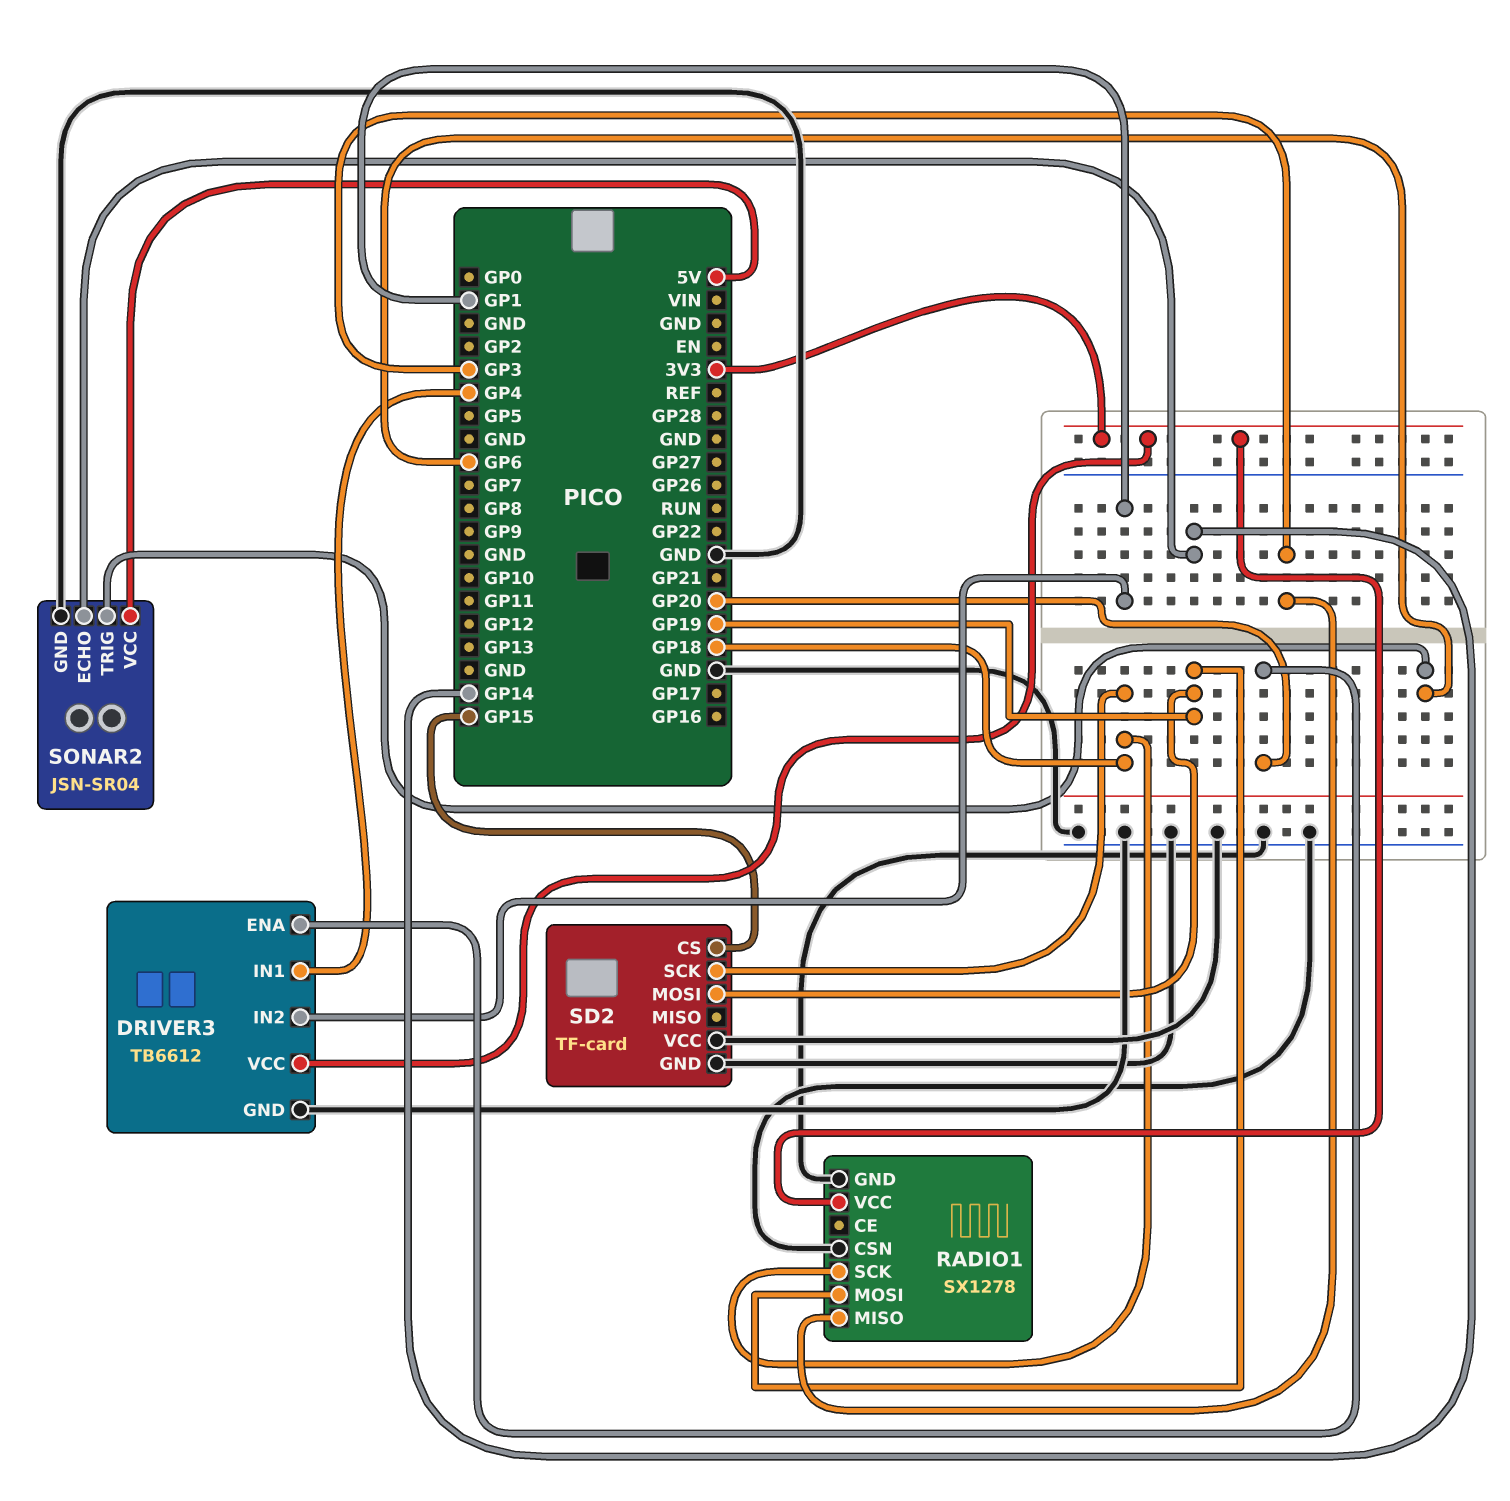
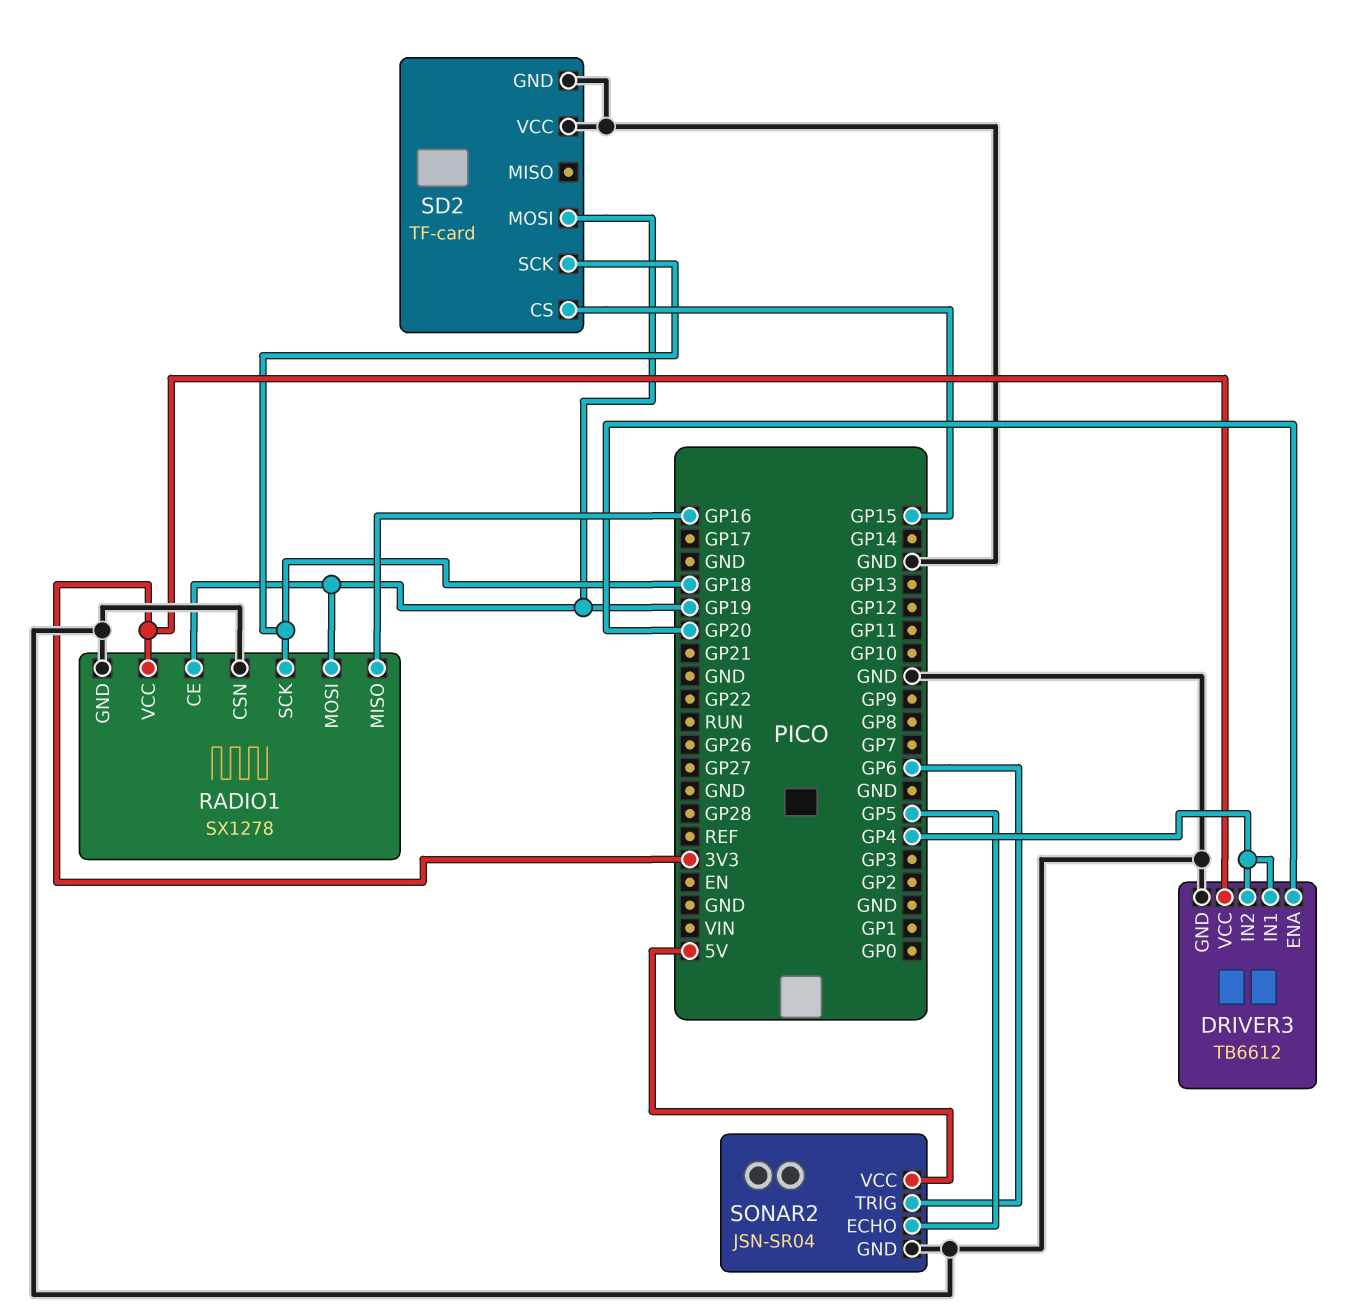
DRIVER3 pin IN2: GP1 -> GP4
RADIO1 pin CE: none -> GP19
RADIO1 pin MISO: GP3 -> GP16
SONAR2 pin ECHO: GP14 -> GP5

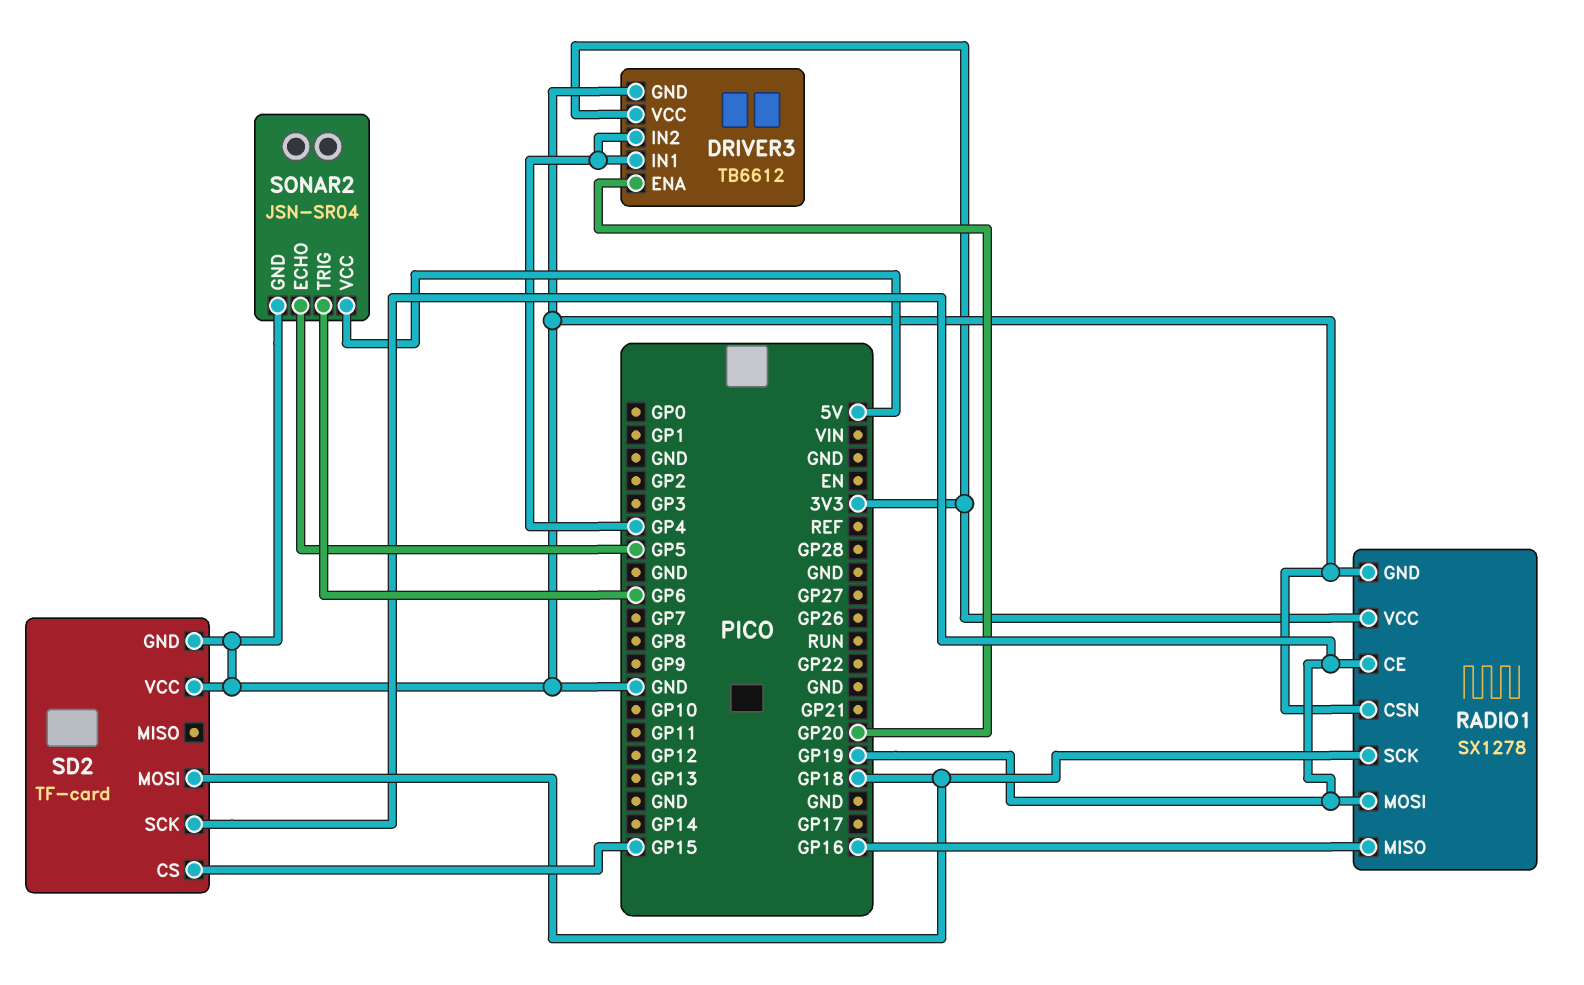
SD2 pin MOSI: GP19 -> GP18
SD2 pin SCK: GP18 -> GP19

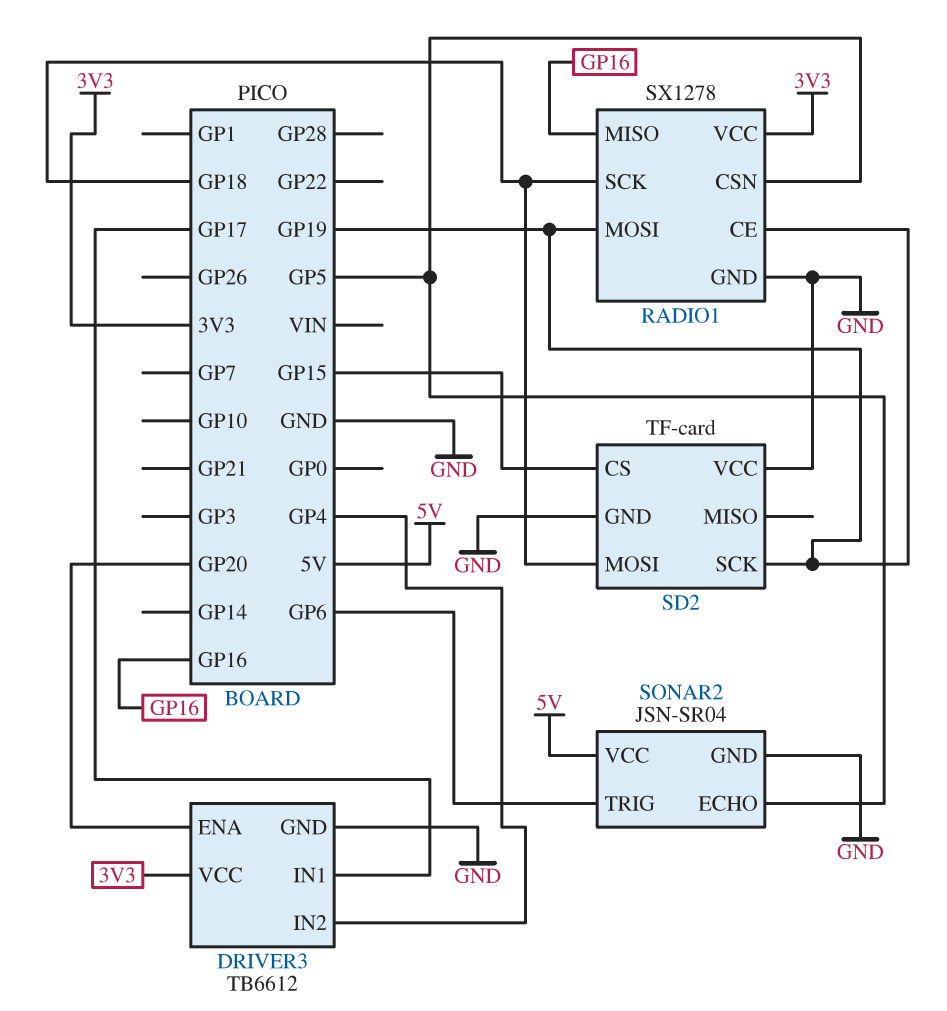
DRIVER3 pin IN1: GP4 -> GP17
RADIO1 pin CSN: GND -> GP5

